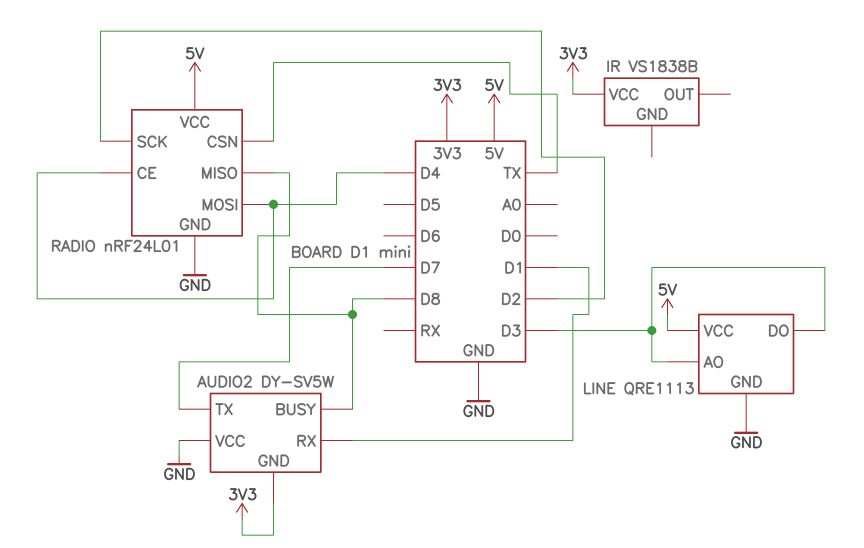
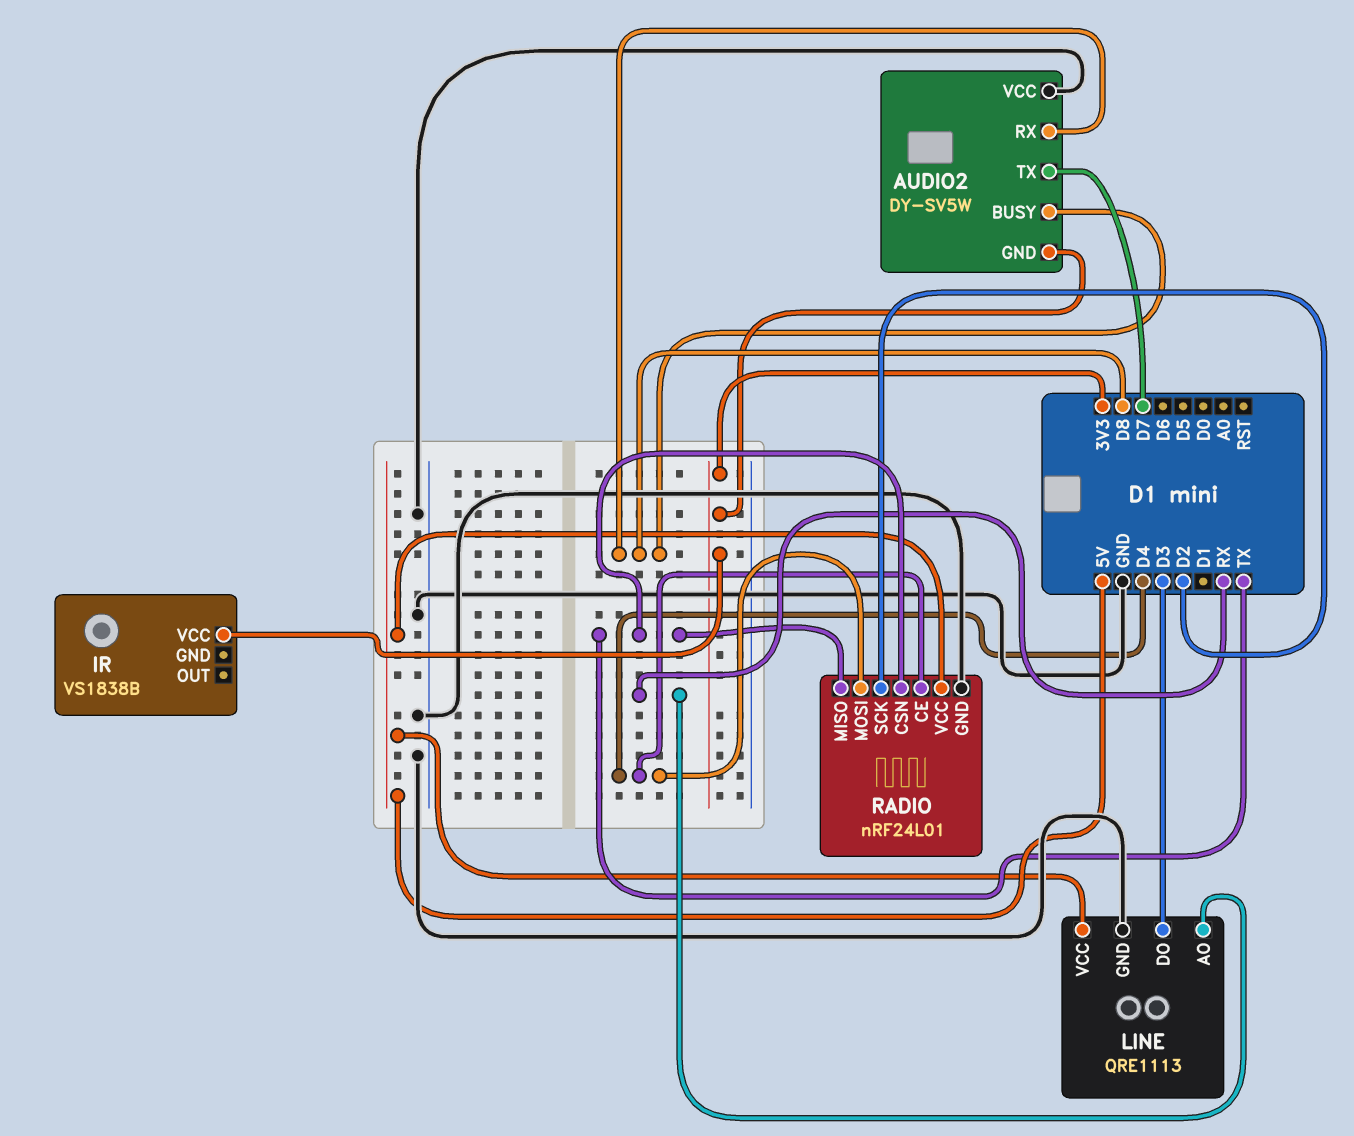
AUDIO2 pin RX: D1 -> D8
LINE pin AO: D3 -> RX
RADIO pin MISO: D8 -> TX

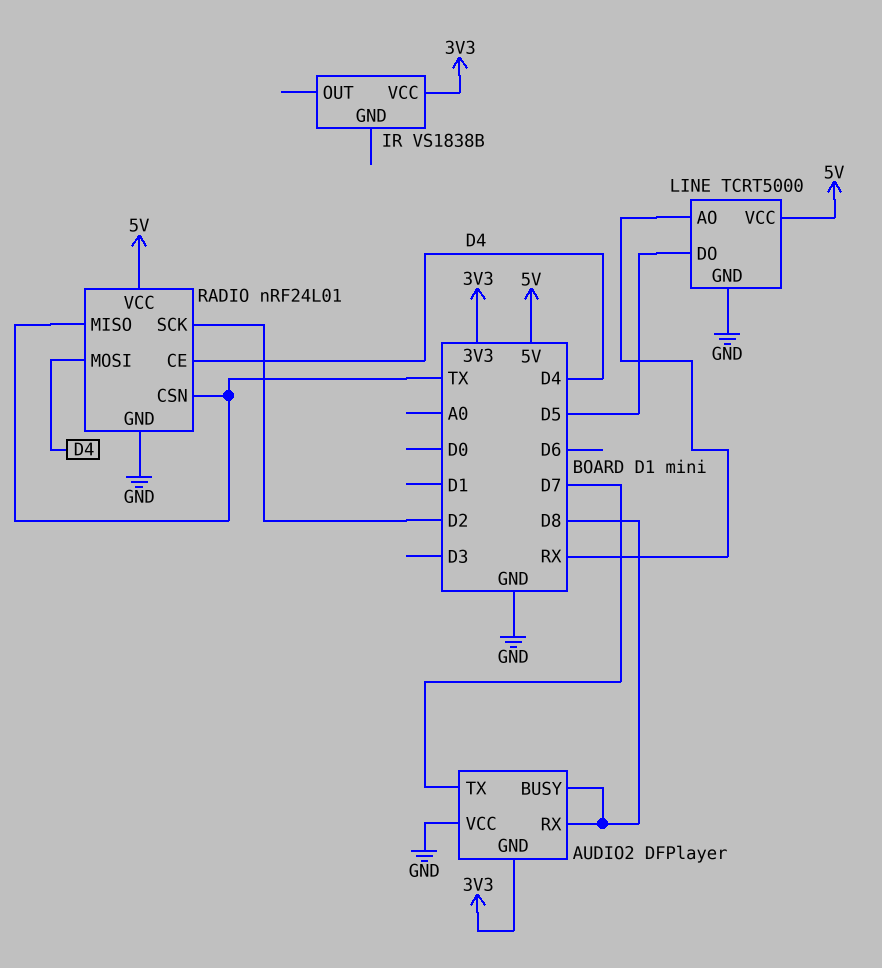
AUDIO2: DY-SV5W -> DFPlayer
LINE: QRE1113 -> TCRT5000
LINE pin DO: D3 -> D5

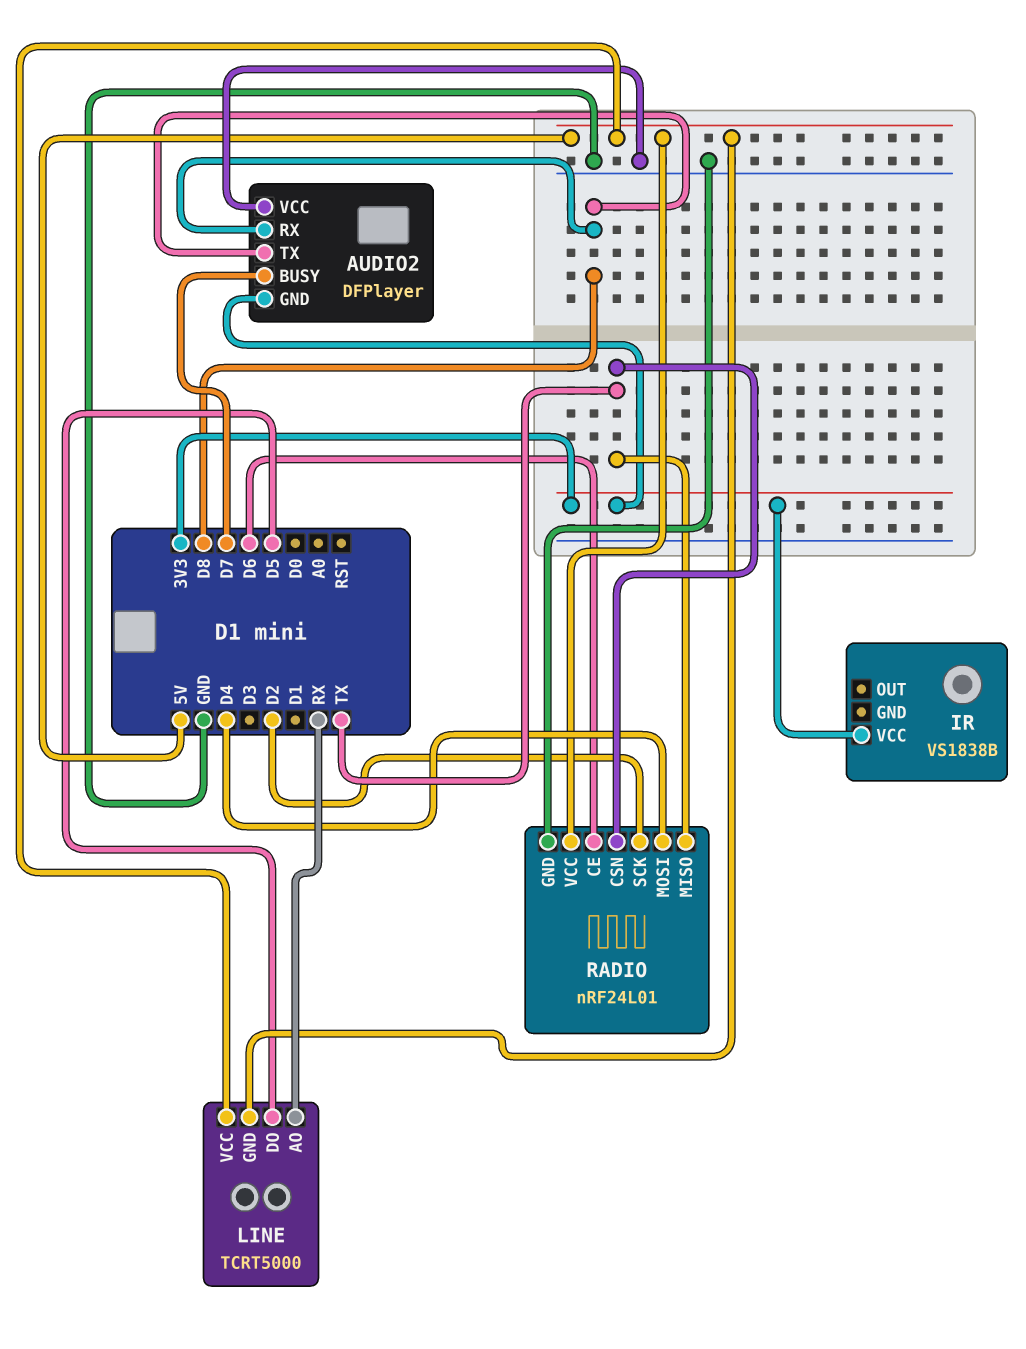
AUDIO2 pin BUSY: D8 -> D7
AUDIO2 pin TX: D7 -> D8
LINE pin GND: GND -> 5V
RADIO pin CE: D4 -> D6

